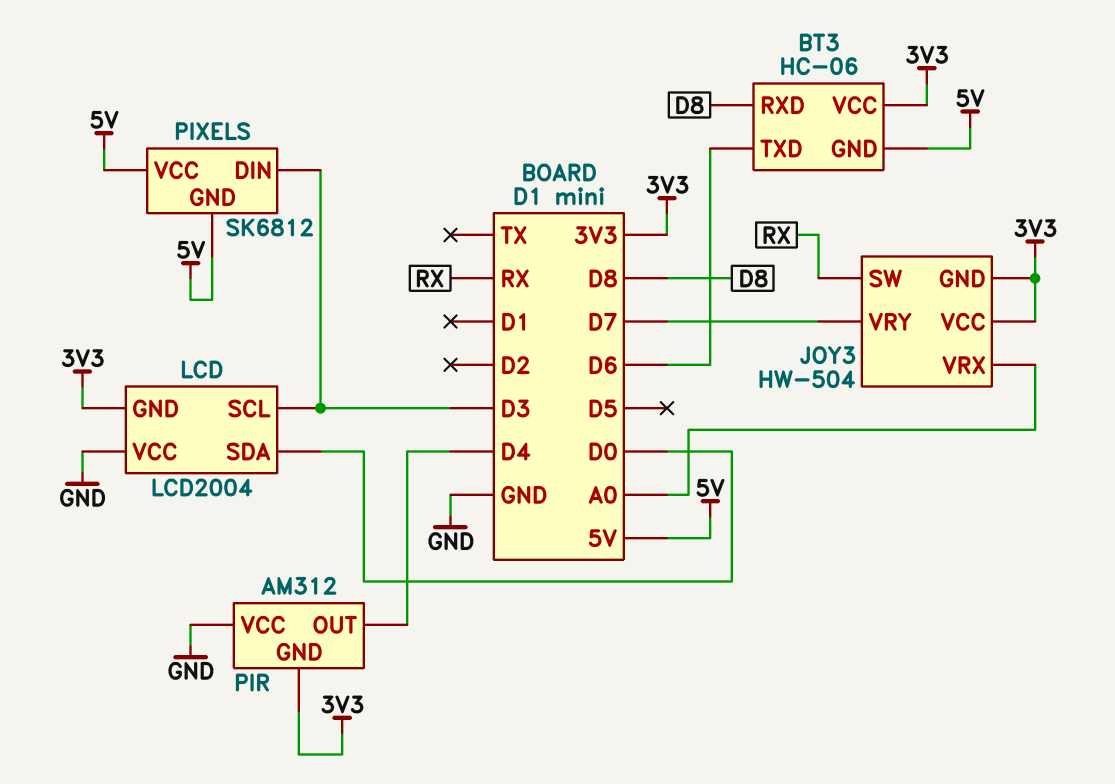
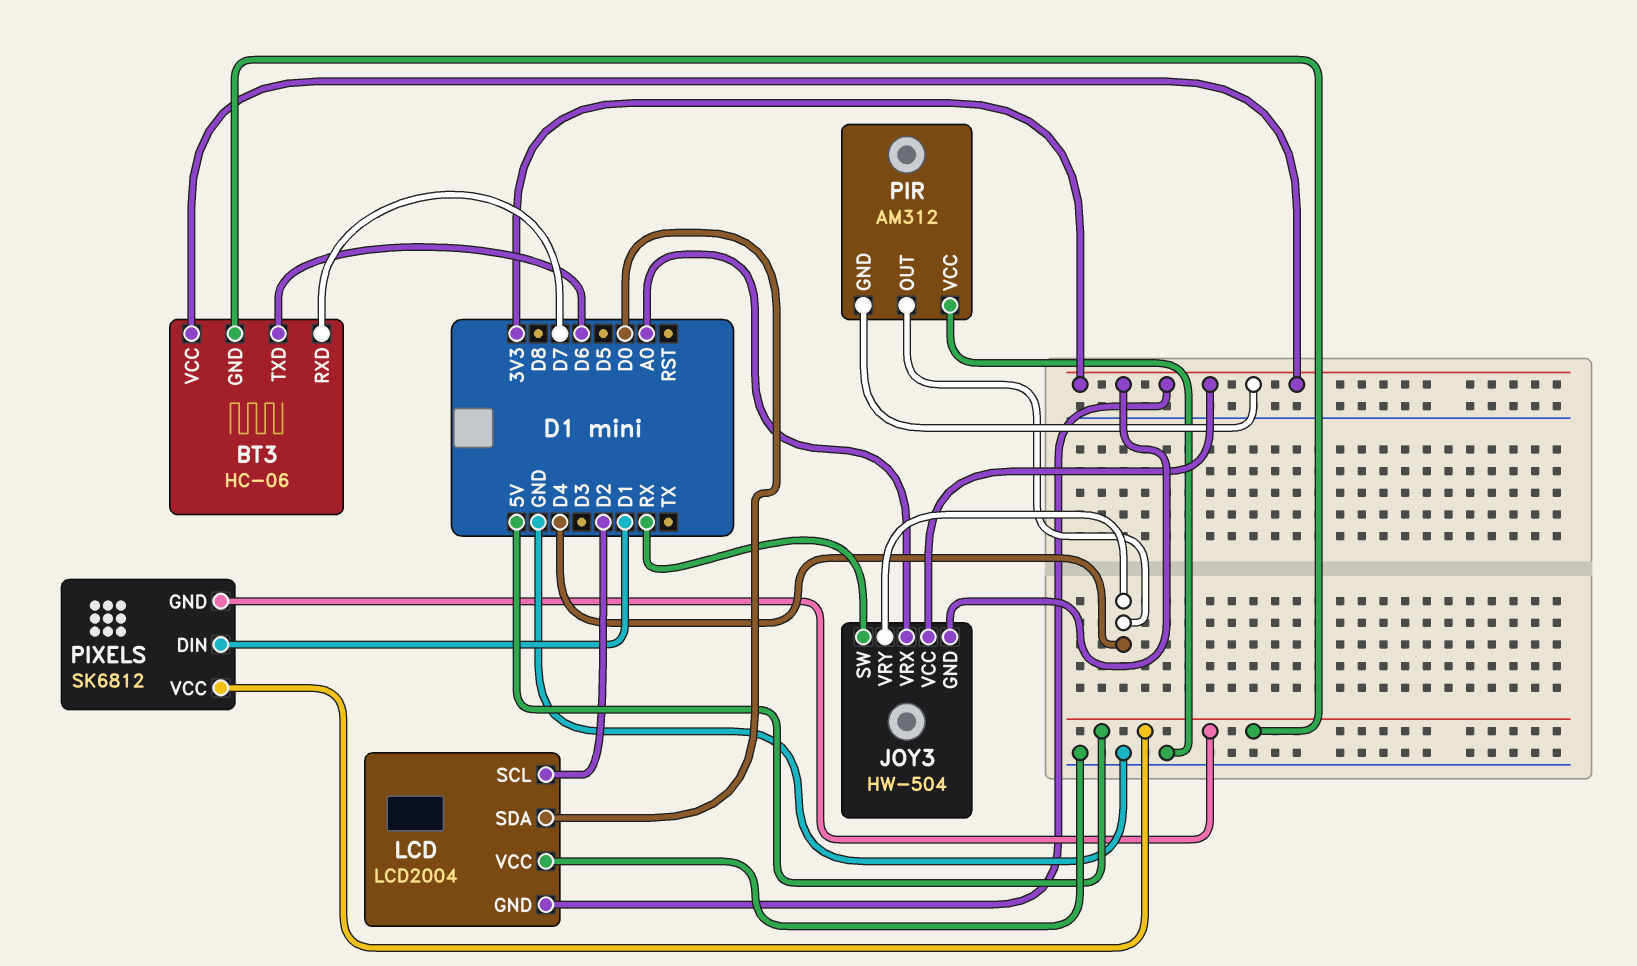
BT3 pin RXD: D8 -> D7
JOY3 pin VRY: D7 -> D4
LCD pin SCL: D3 -> D2
PIXELS pin DIN: D3 -> D1

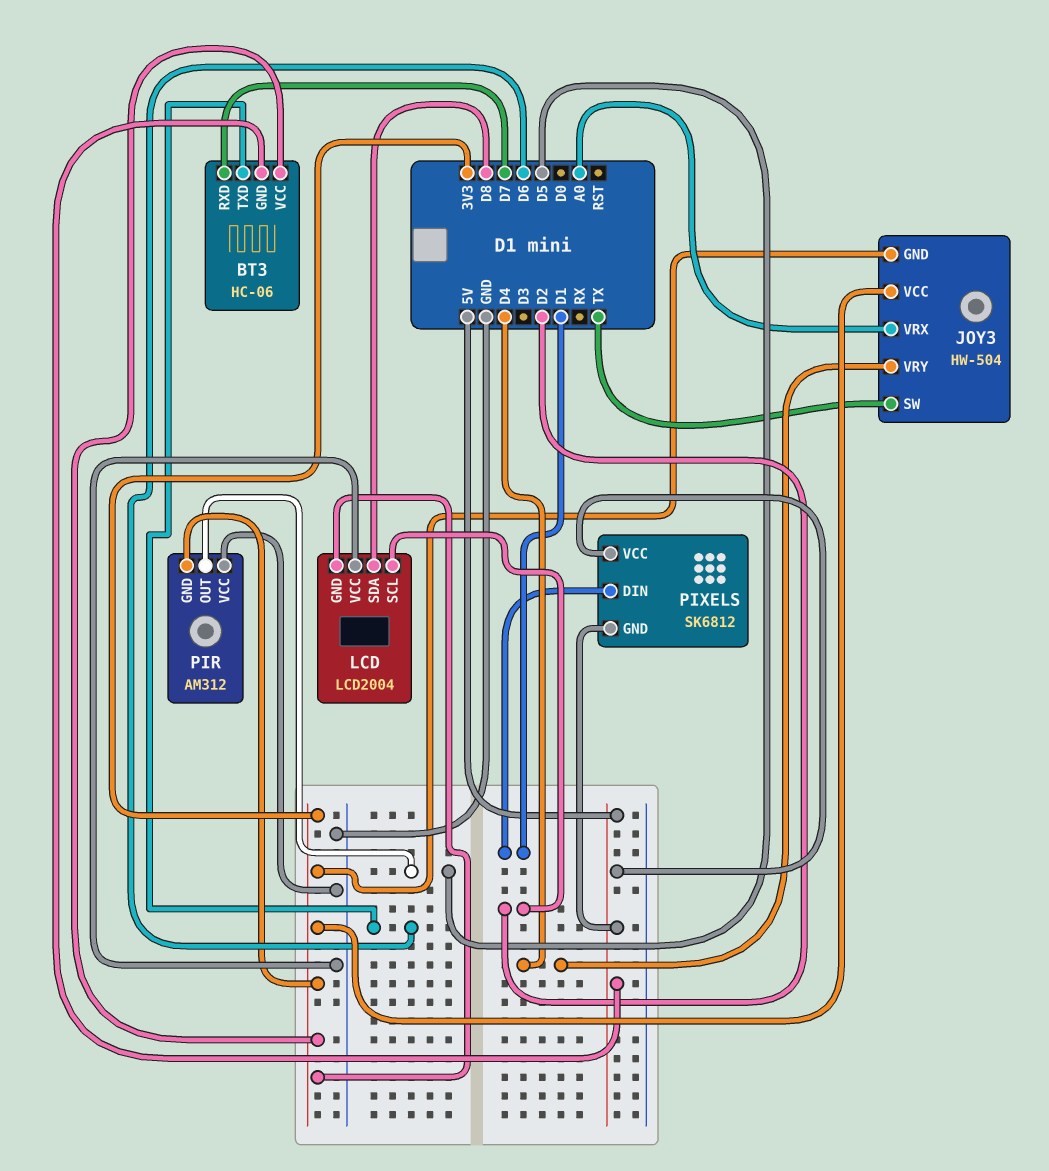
JOY3 pin SW: RX -> TX
LCD pin SDA: D0 -> D8
PIR pin OUT: D4 -> D5

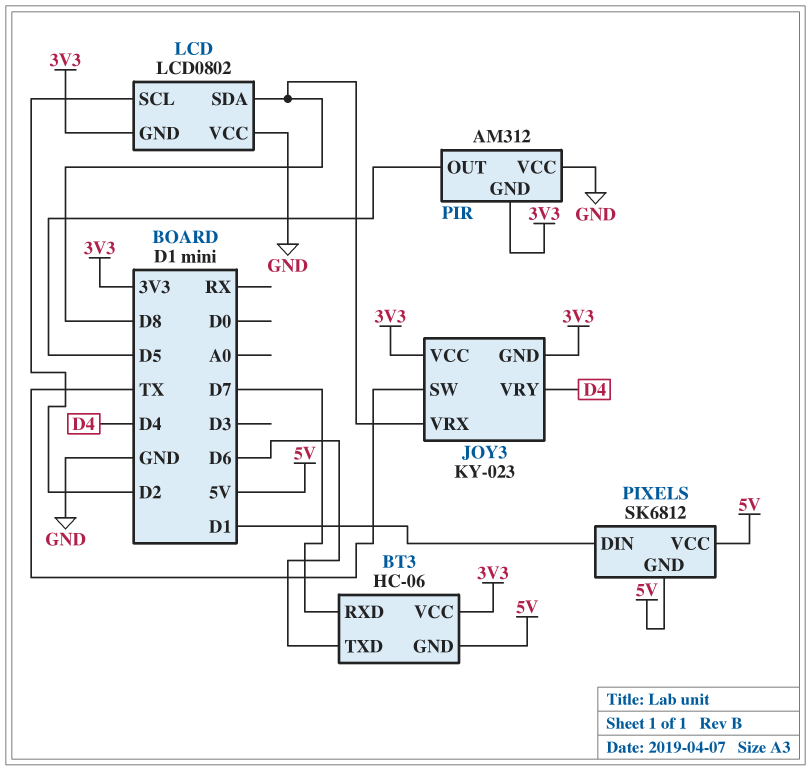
JOY3: HW-504 -> KY-023
JOY3 pin VRX: A0 -> D8
LCD: LCD2004 -> LCD0802

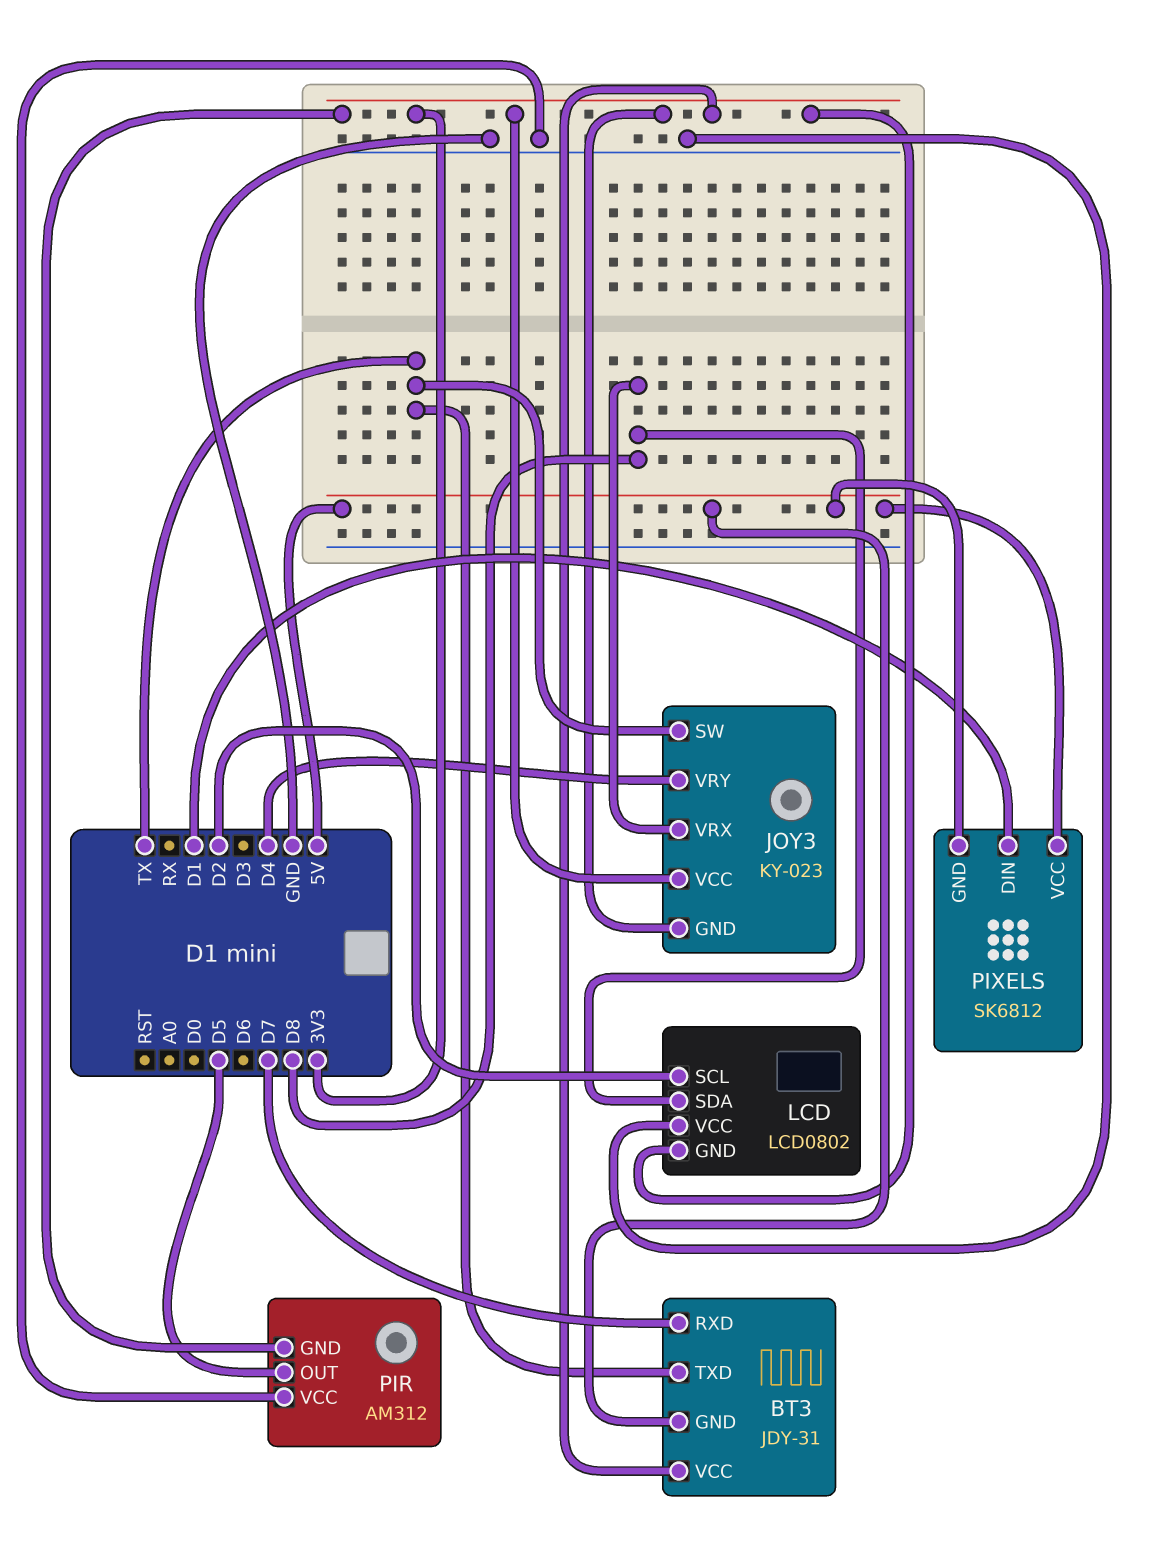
BT3: HC-06 -> JDY-31
BT3 pin TXD: D6 -> TX

